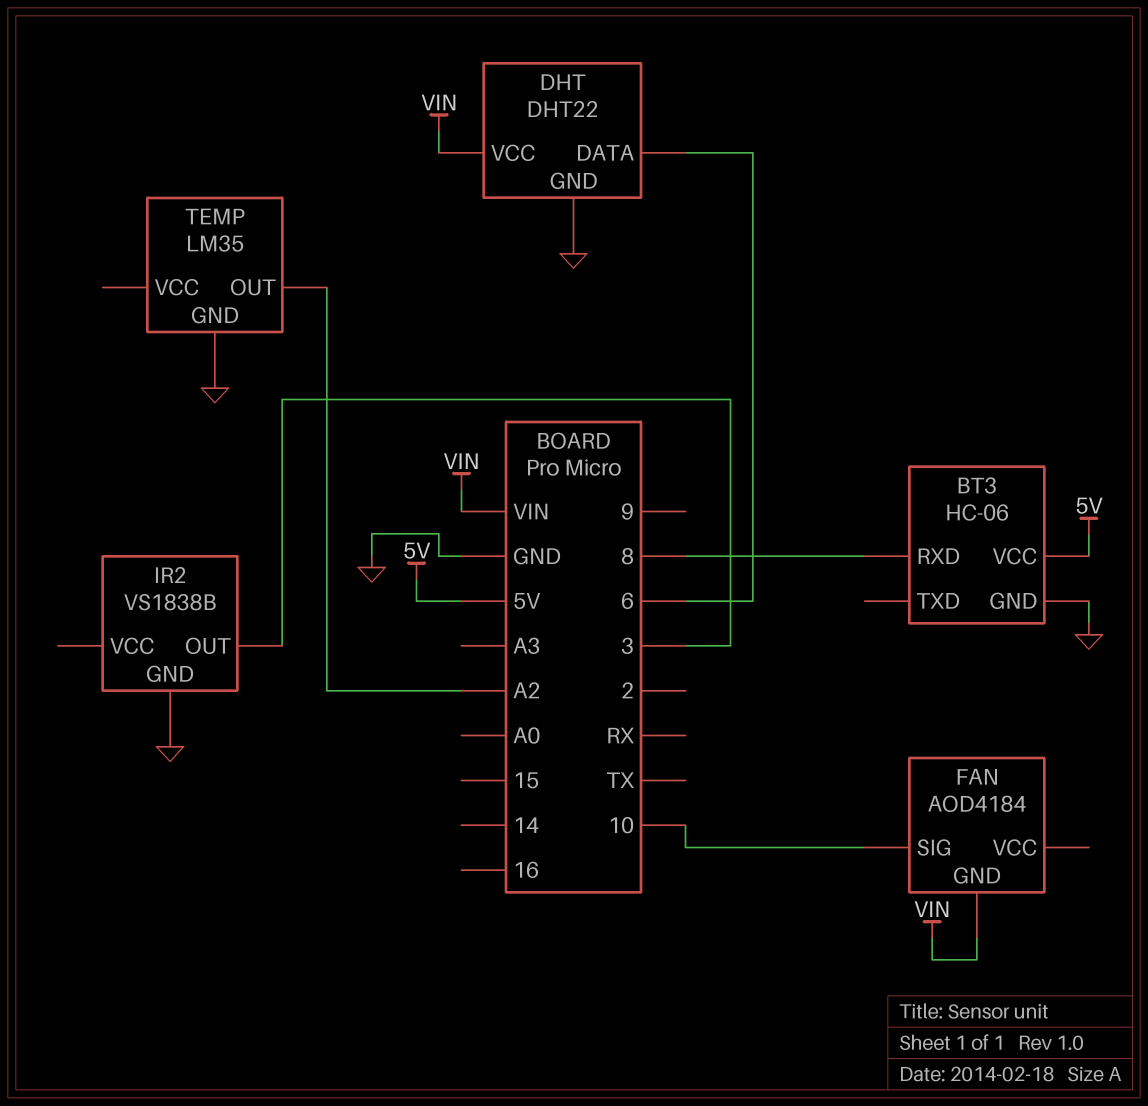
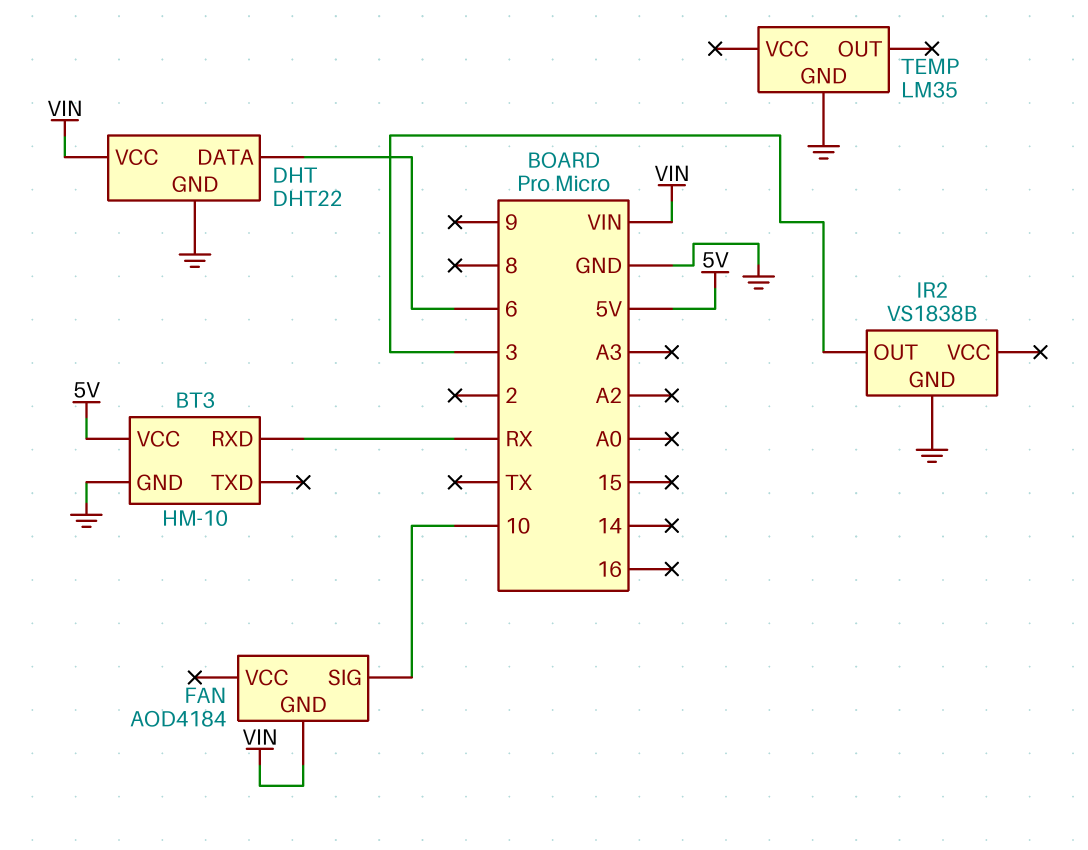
BT3: HC-06 -> HM-10
BT3 pin RXD: 8 -> RX
TEMP pin OUT: A2 -> none

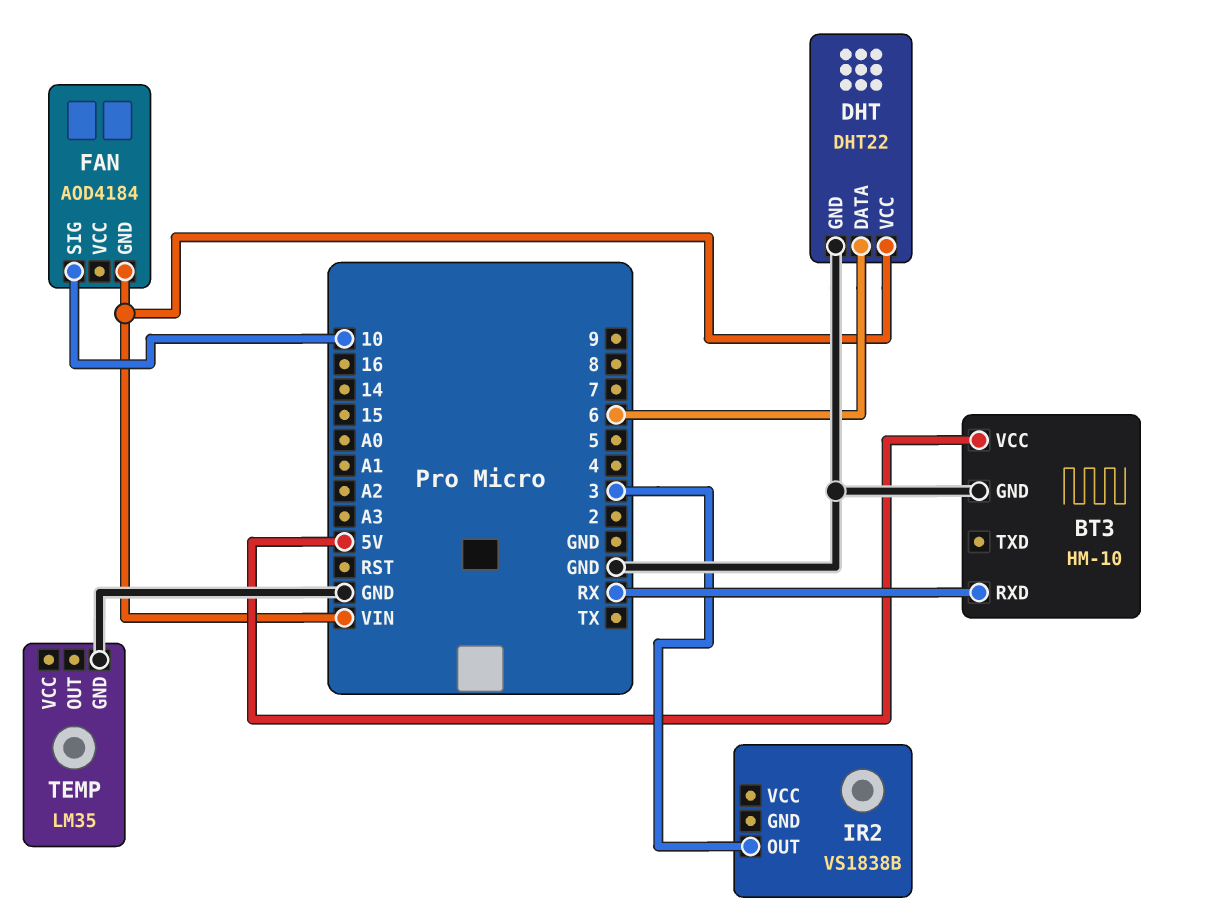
IR2 pin GND: GND -> none

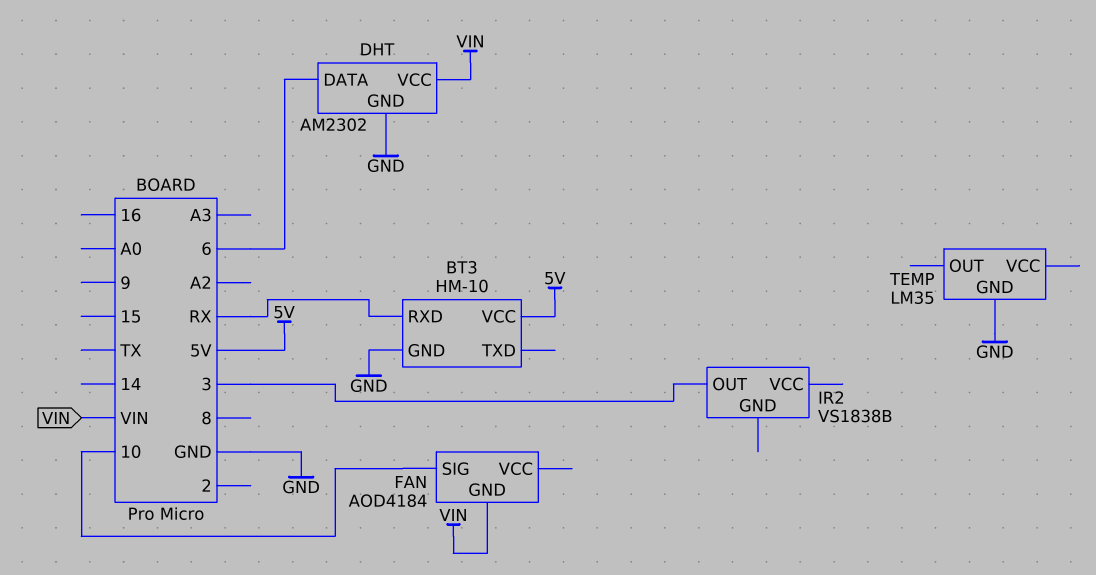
DHT: DHT22 -> AM2302

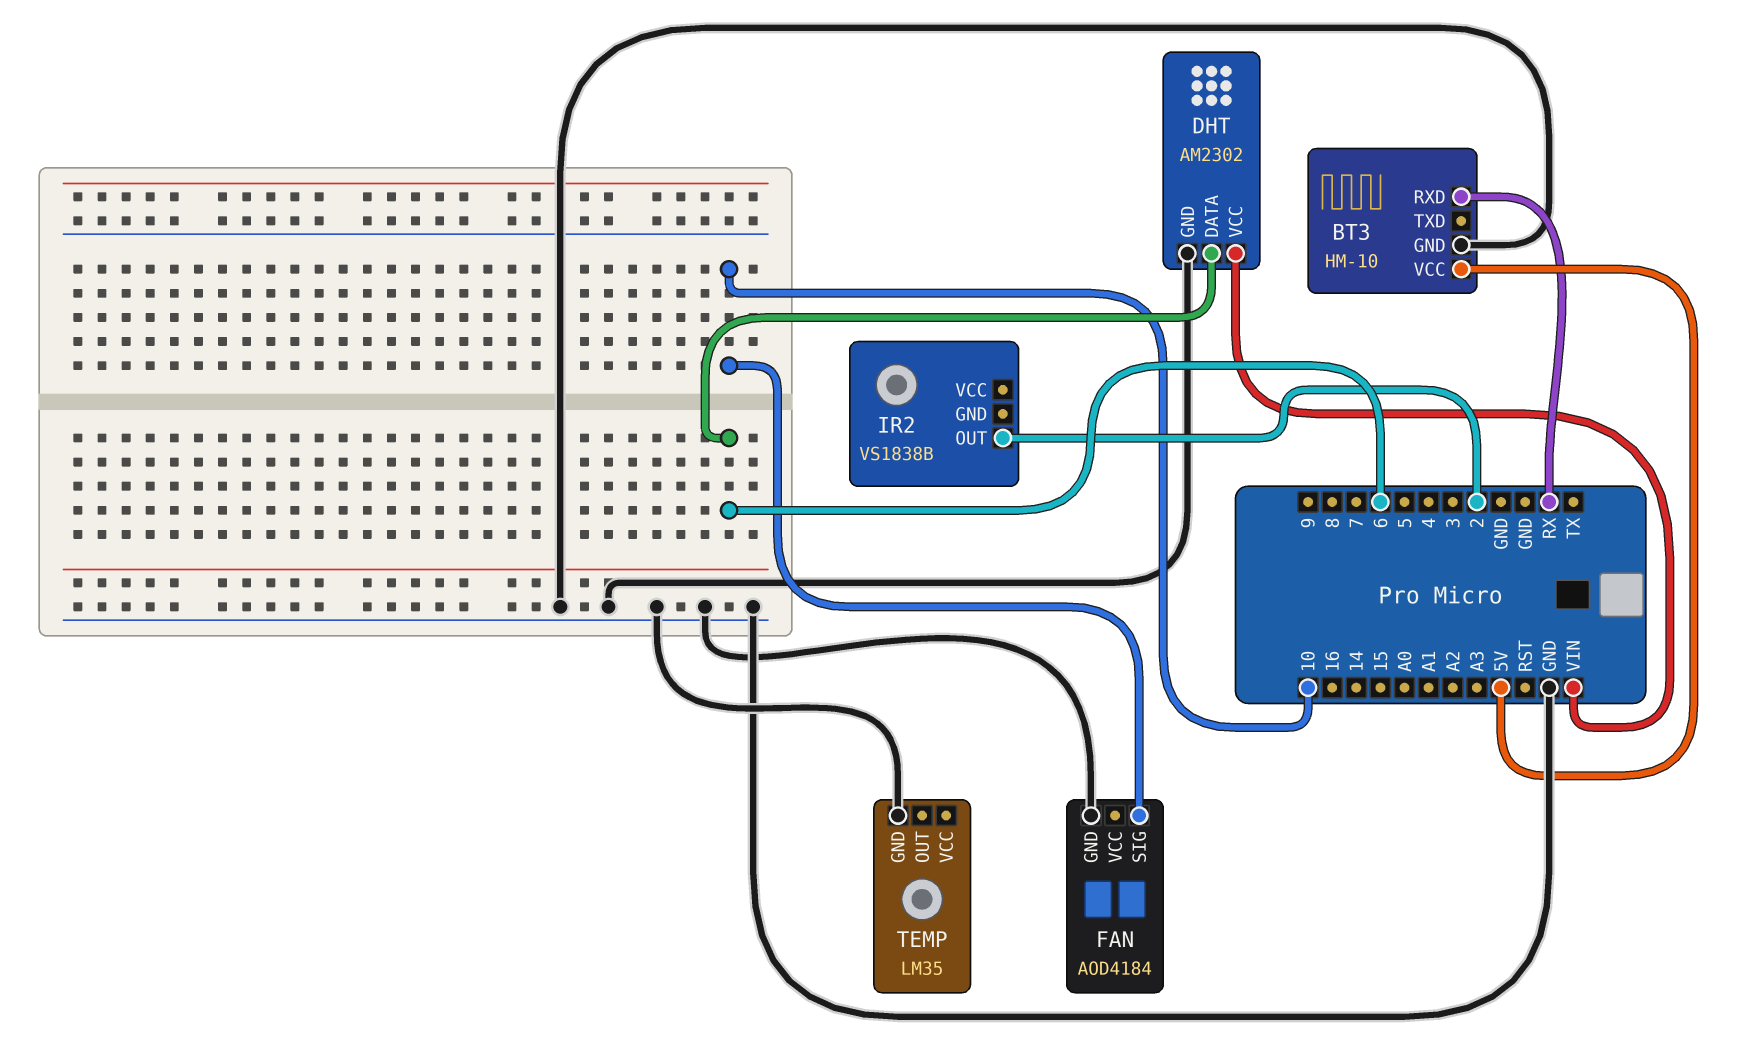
FAN pin GND: VIN -> GND
IR2 pin OUT: 3 -> 2

